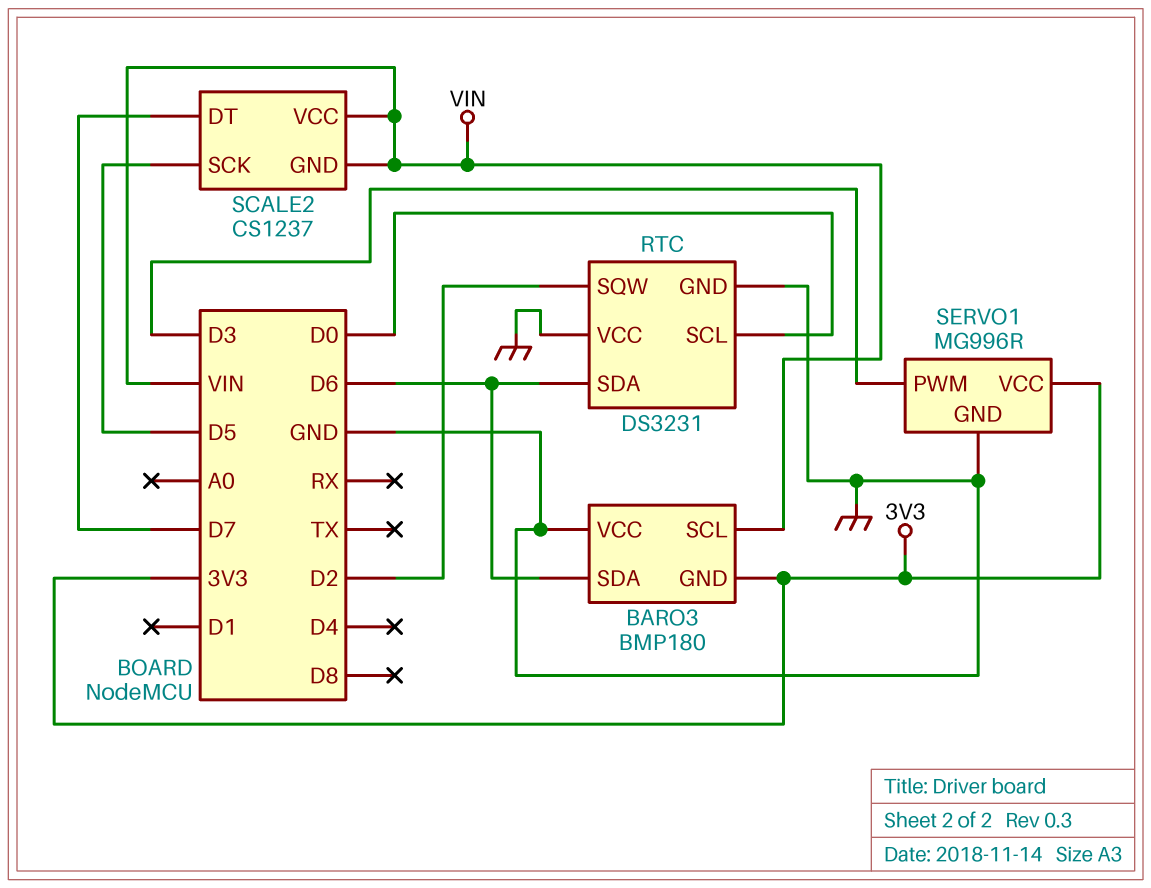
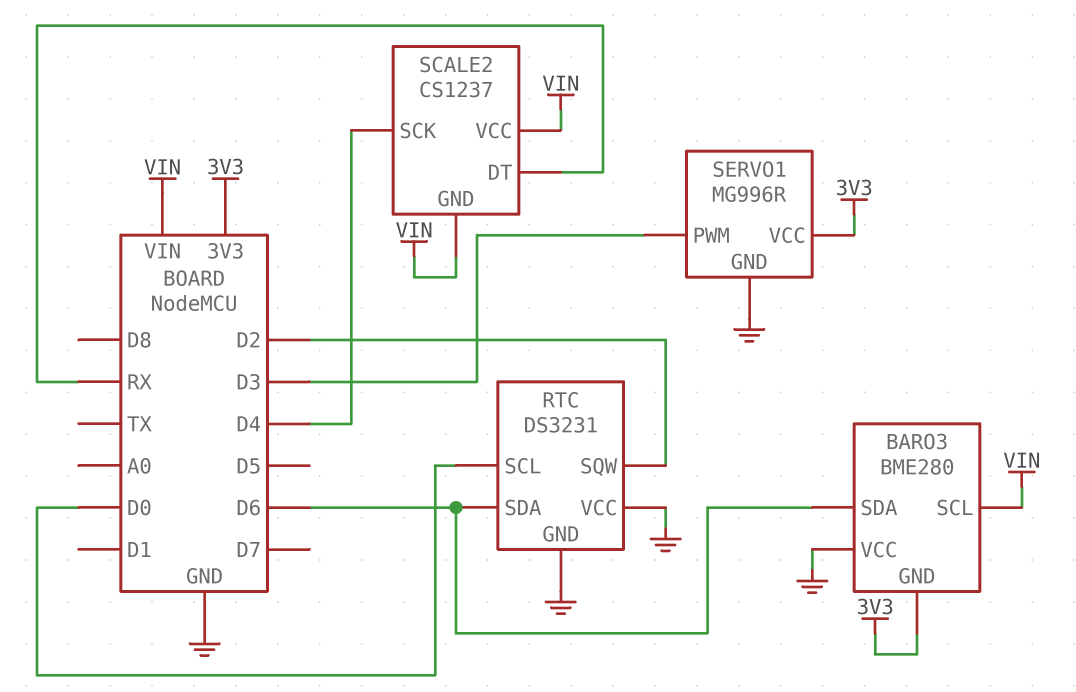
BARO3: BMP180 -> BME280
SCALE2 pin DT: D7 -> RX
SCALE2 pin SCK: D5 -> D4

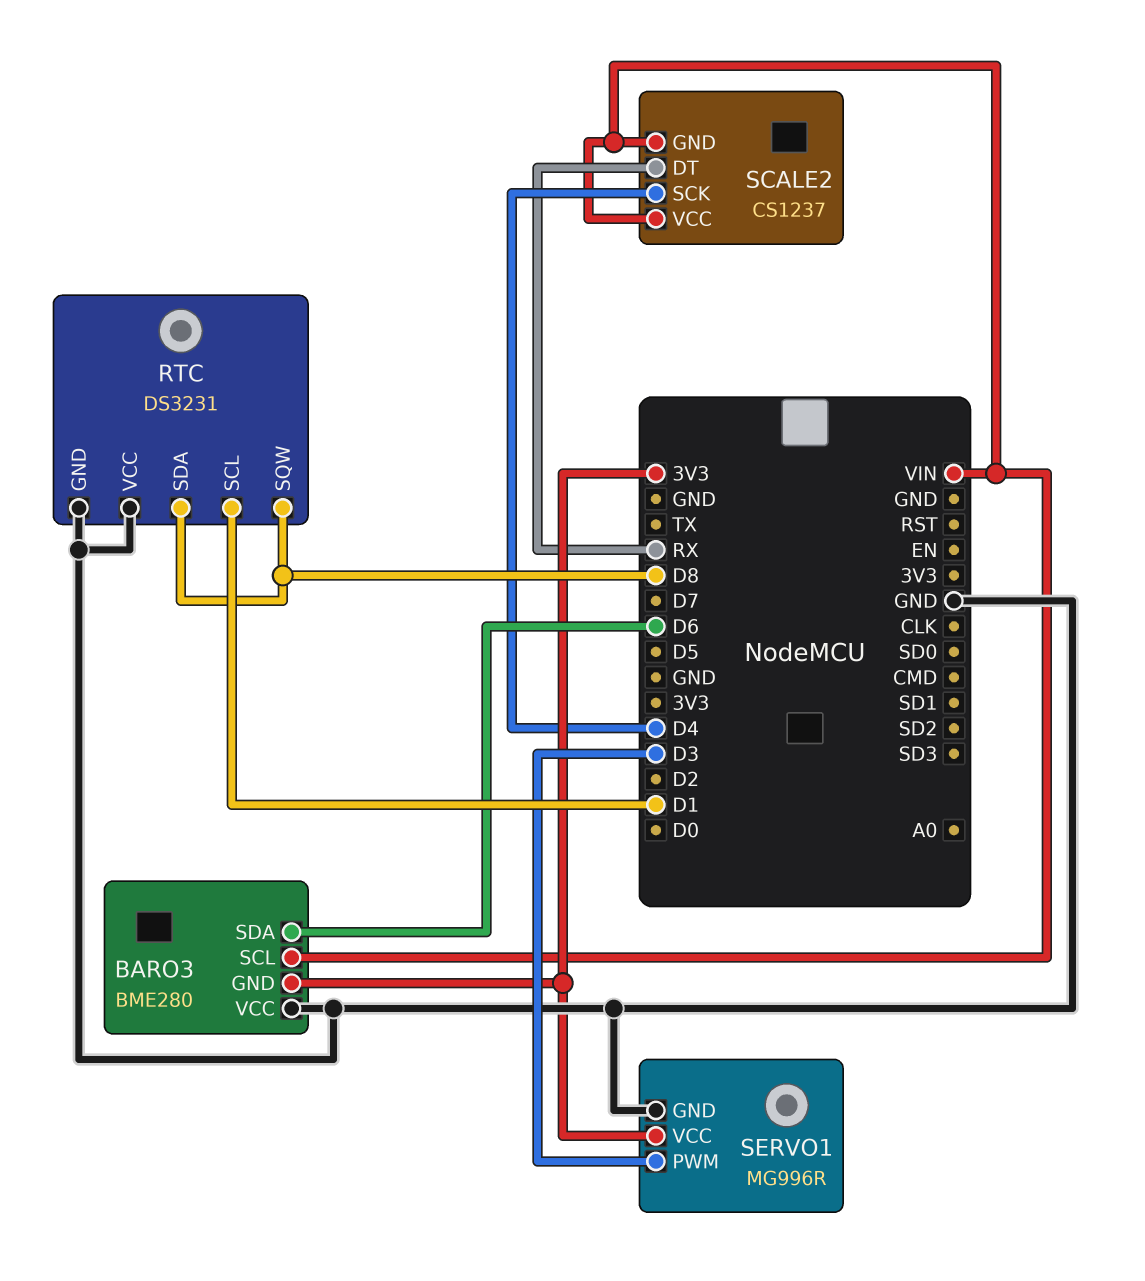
RTC pin SCL: D0 -> D1
RTC pin SDA: D6 -> D8
RTC pin SQW: D2 -> D8

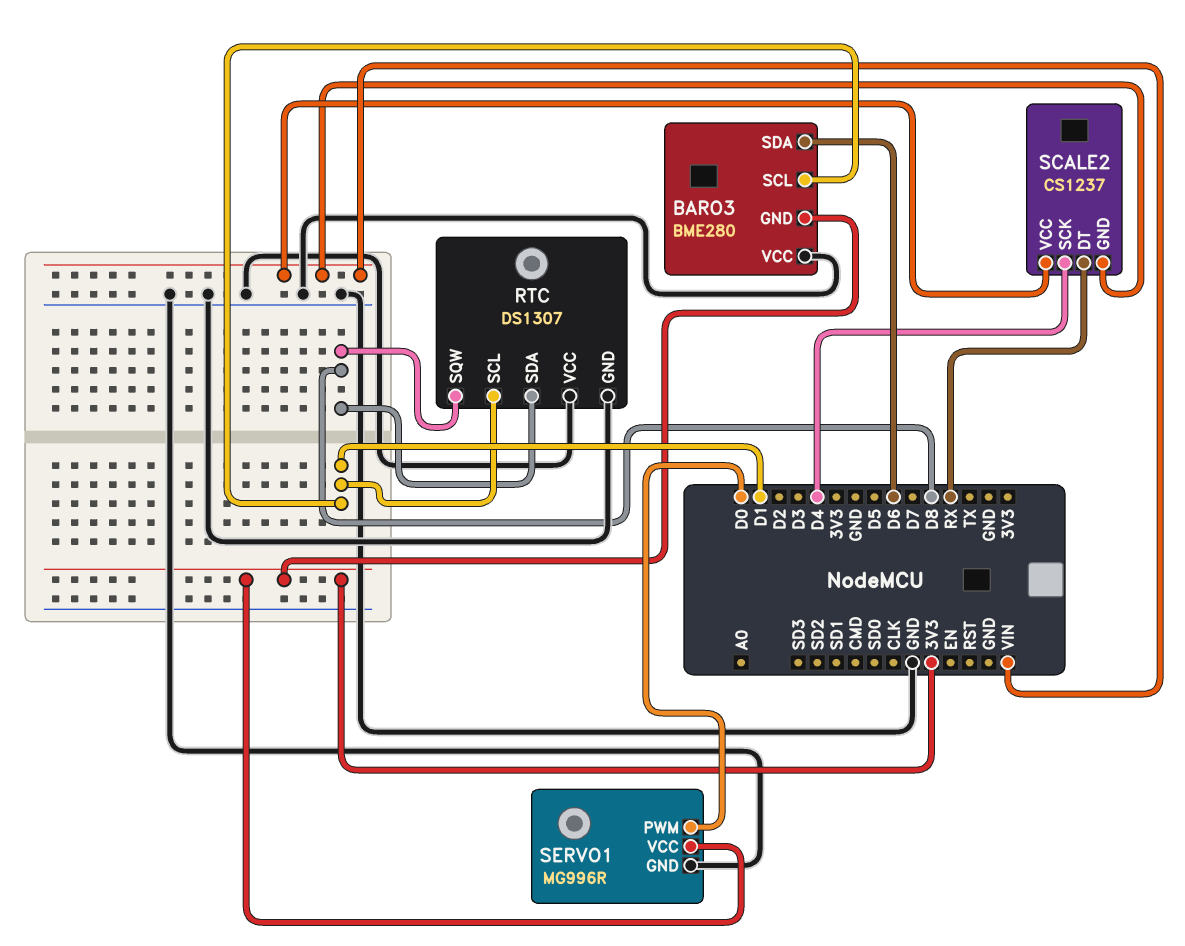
BARO3 pin SCL: VIN -> D1
RTC: DS3231 -> DS1307
SERVO1 pin PWM: D3 -> D0

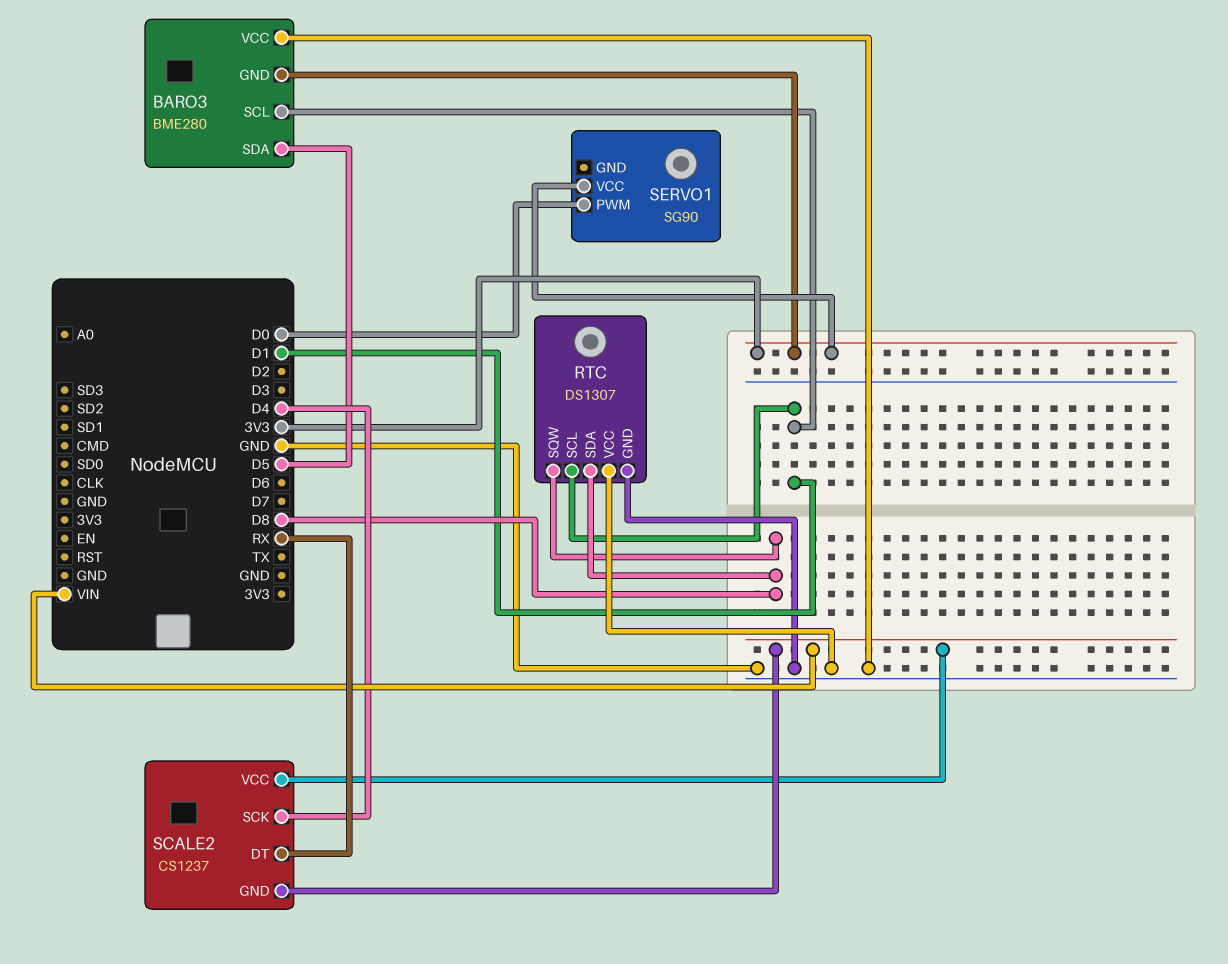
BARO3 pin SDA: D6 -> D5
SERVO1: MG996R -> SG90
SERVO1 pin GND: GND -> none

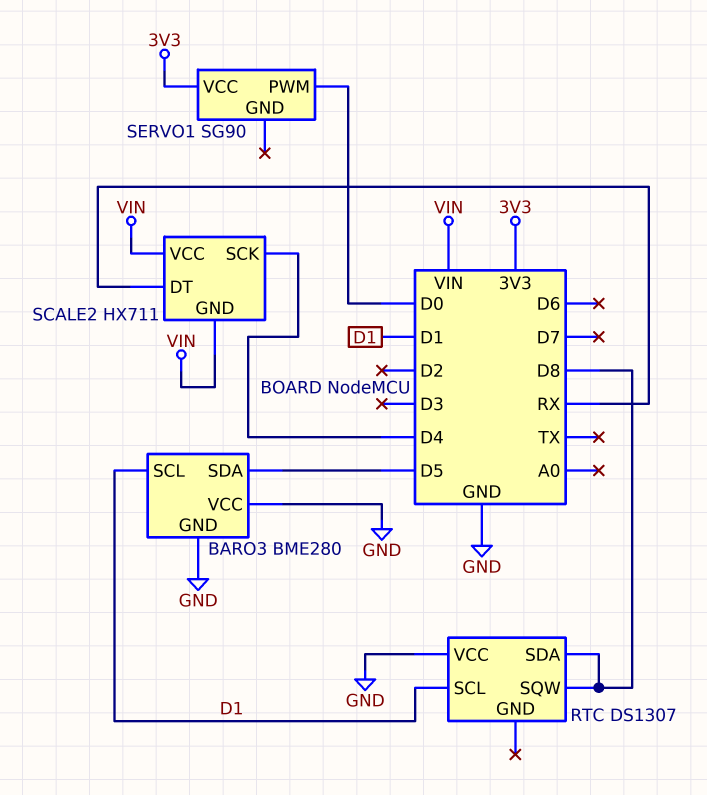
BARO3 pin GND: 3V3 -> GND
RTC pin GND: GND -> none
SCALE2: CS1237 -> HX711

